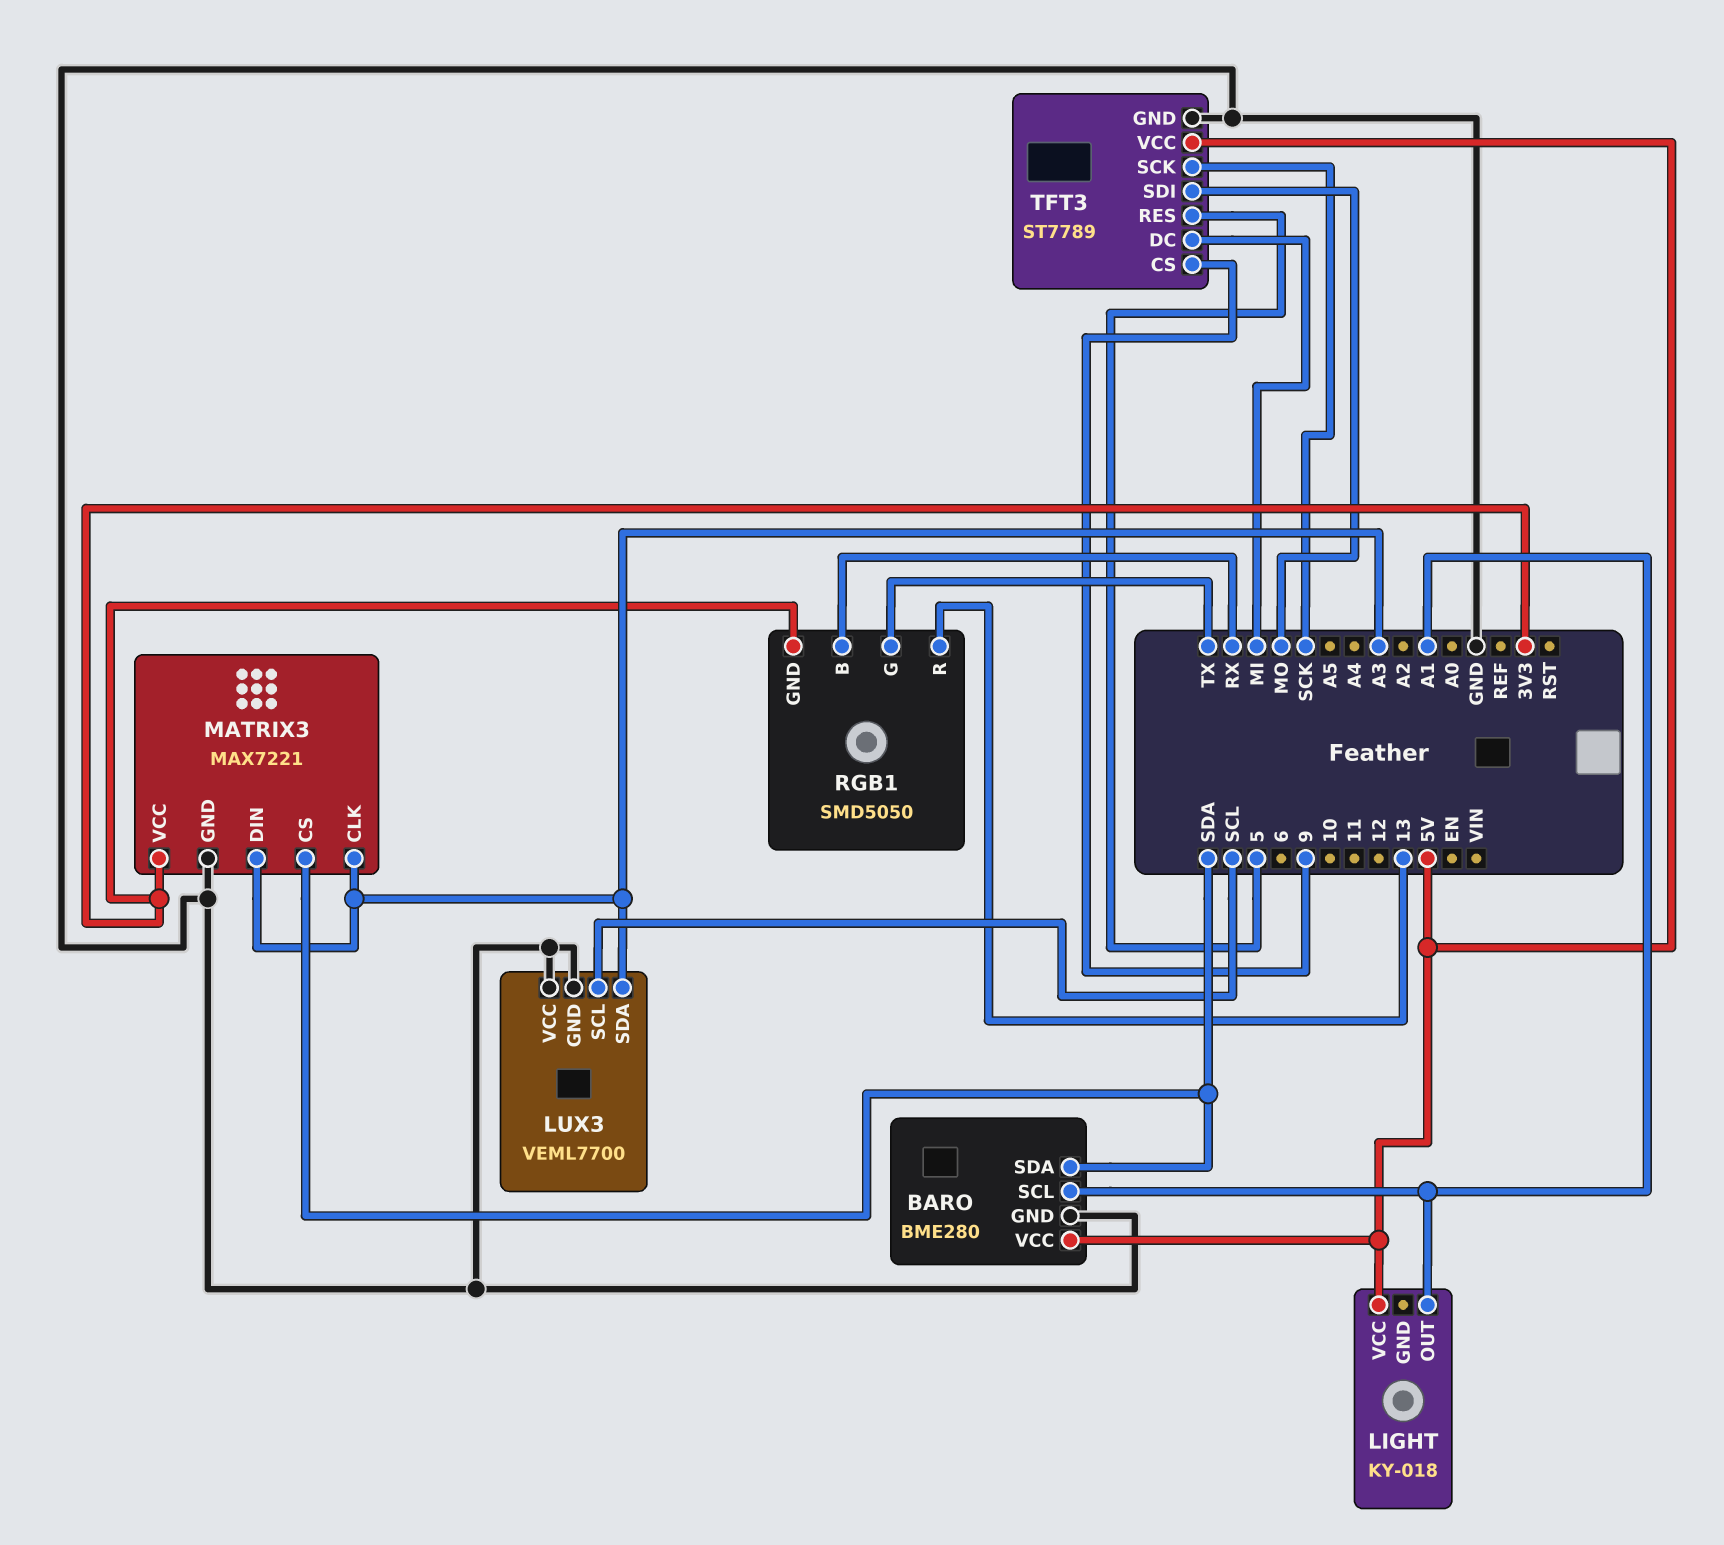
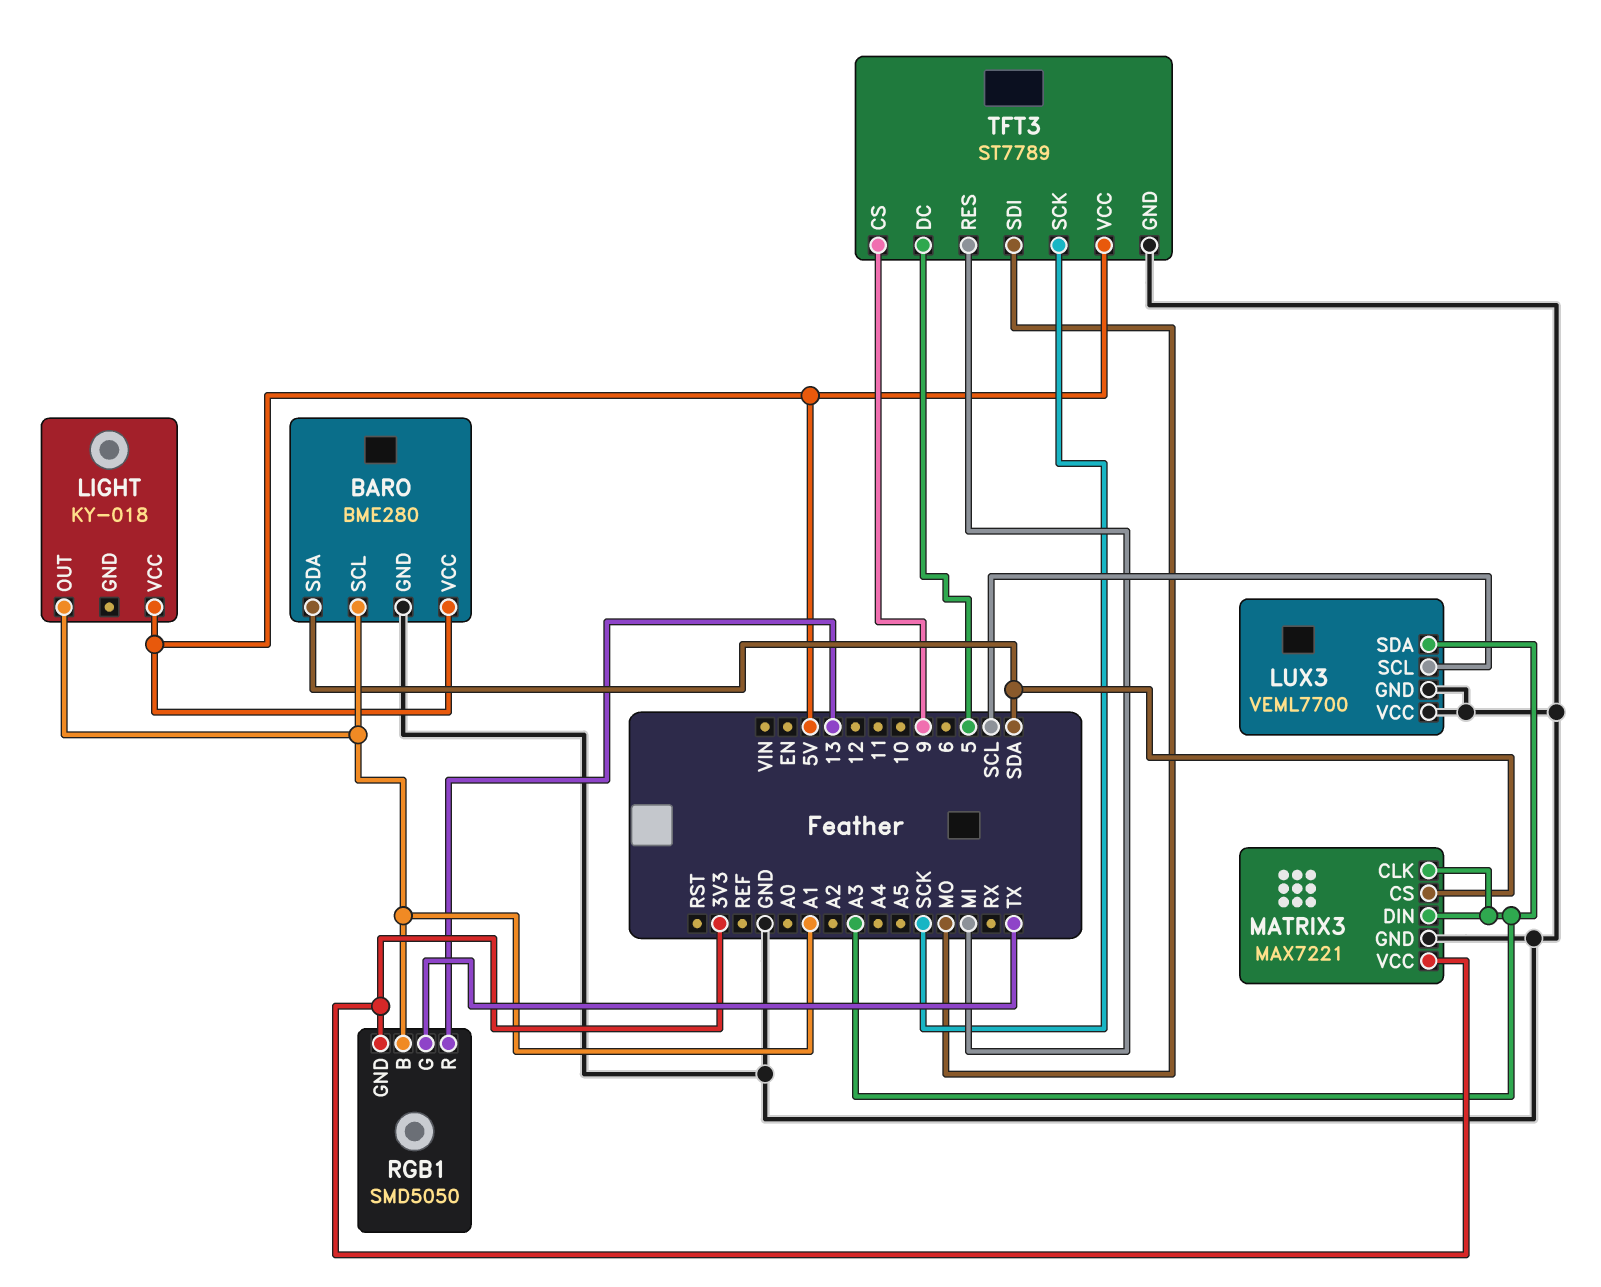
RGB1 pin B: RX -> A1
TFT3 pin DC: MI -> 5
TFT3 pin RES: 5 -> MI

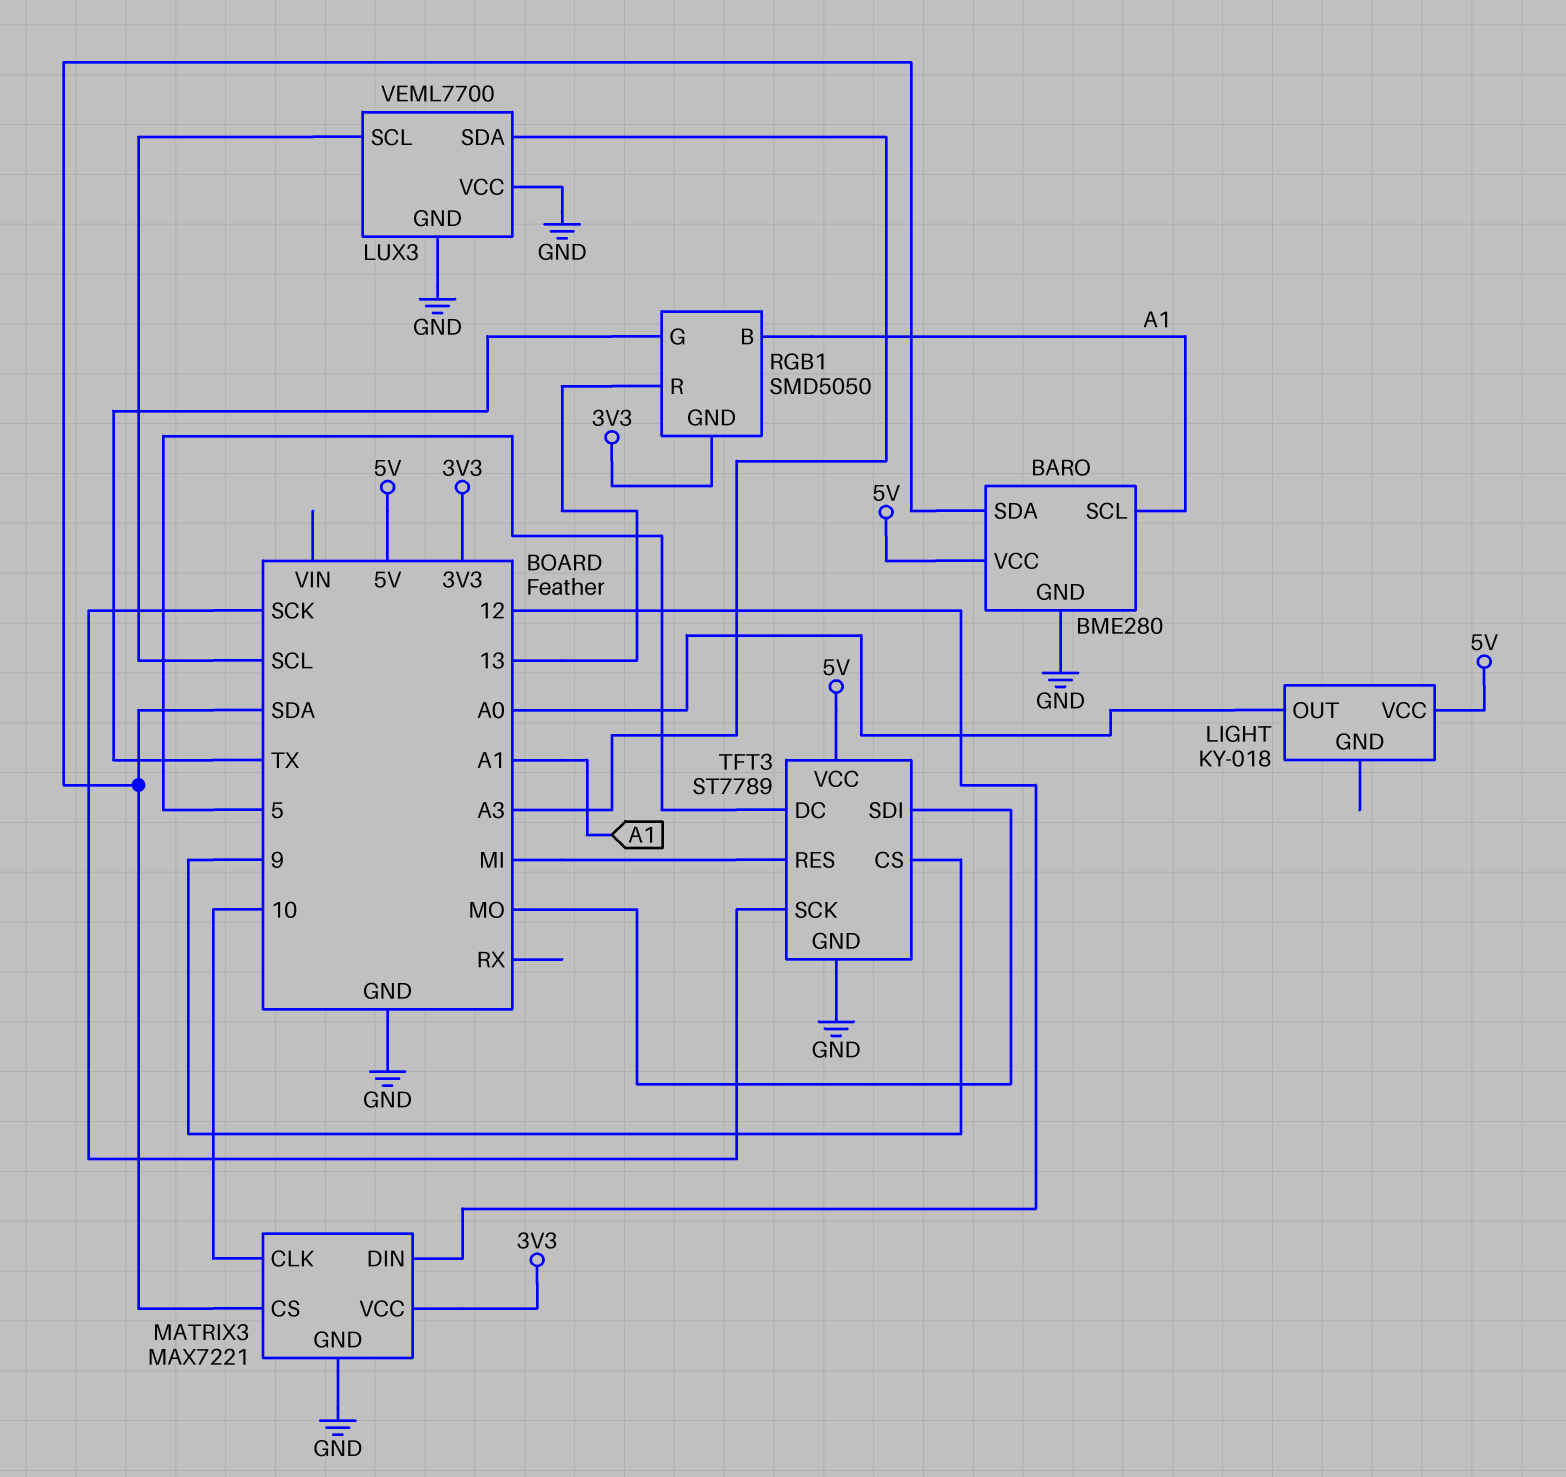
LIGHT pin OUT: A1 -> A0
MATRIX3 pin CLK: A3 -> 10
MATRIX3 pin DIN: A3 -> 12

